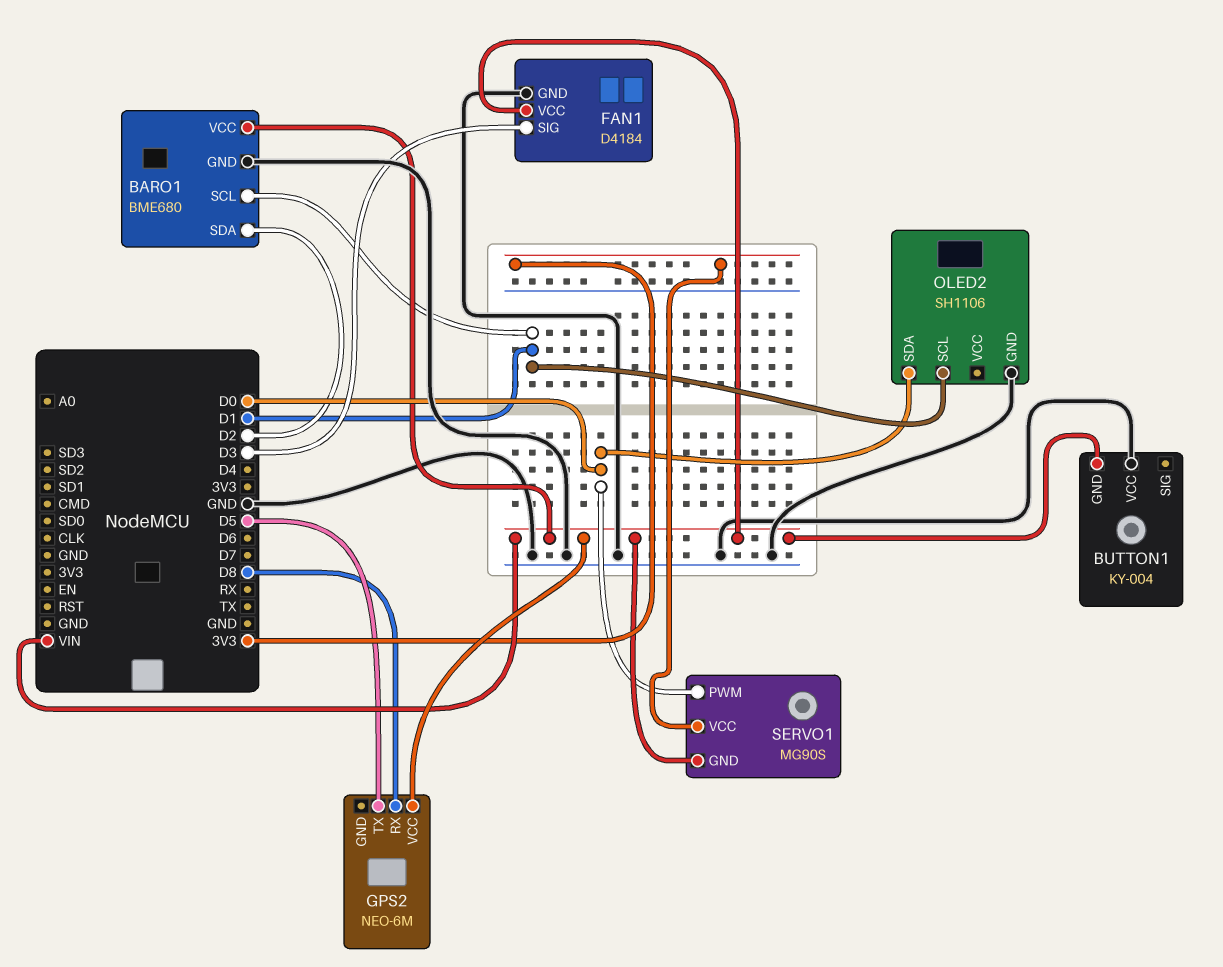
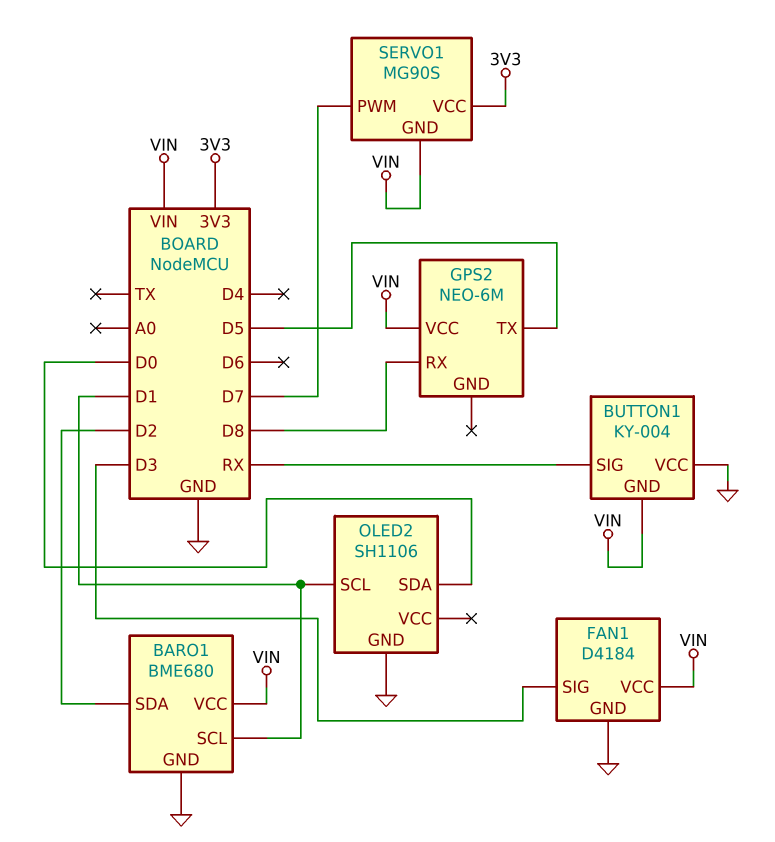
BUTTON1 pin SIG: none -> RX
SERVO1 pin PWM: D0 -> D7

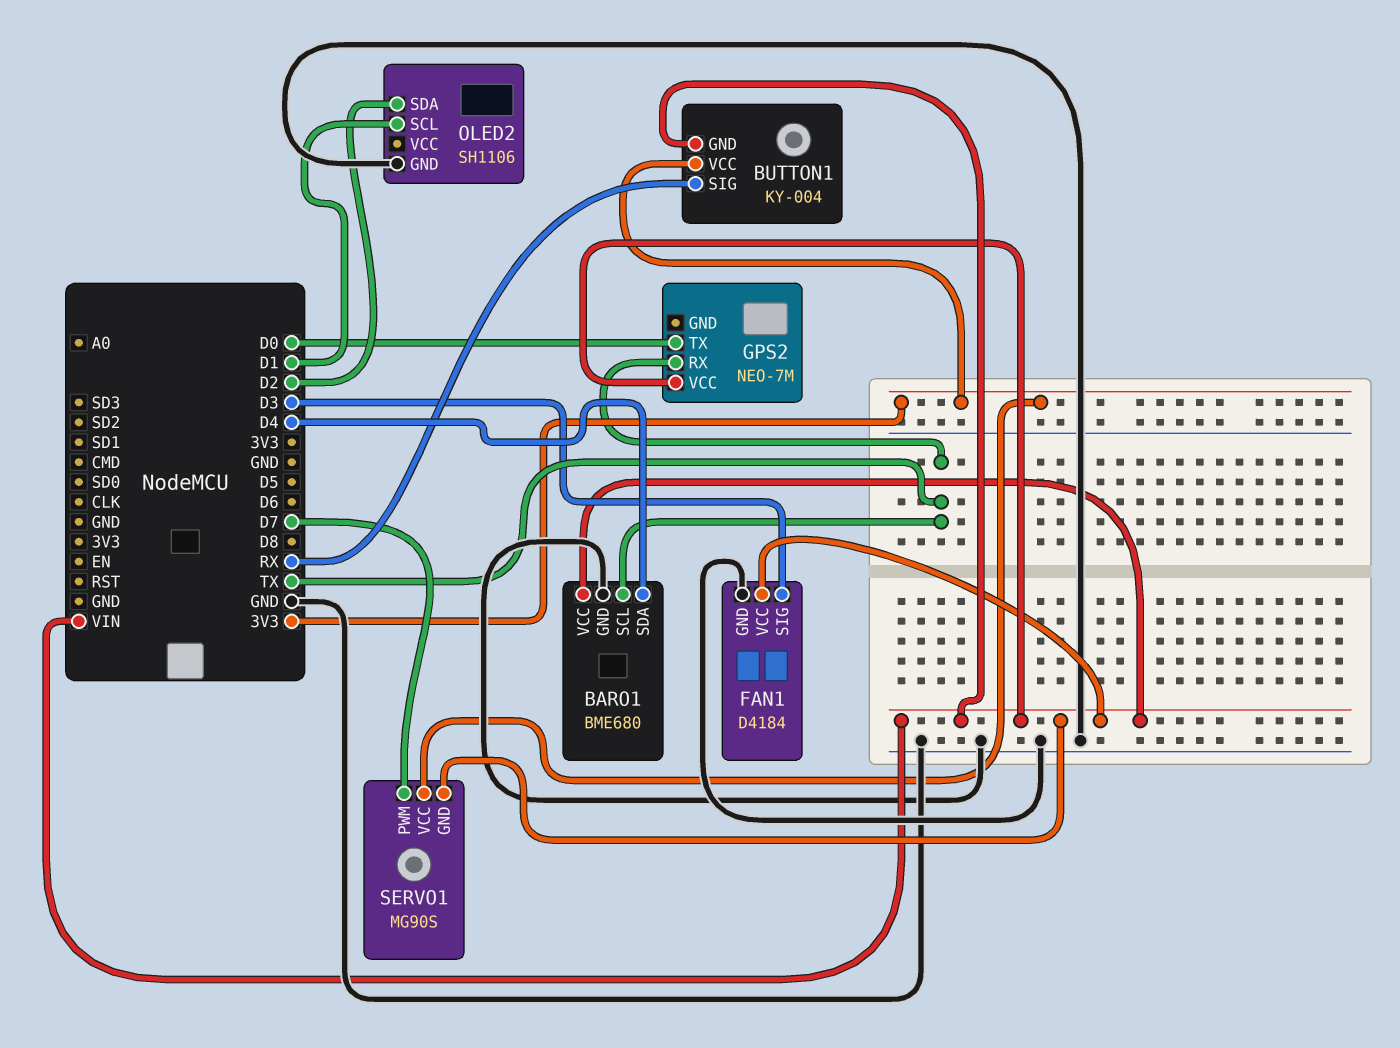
BARO1 pin SCL: D1 -> TX
BARO1 pin SDA: D2 -> D4
BUTTON1 pin VCC: GND -> 3V3
GPS2: NEO-6M -> NEO-7M
GPS2 pin RX: D8 -> TX
GPS2 pin TX: D5 -> D0
OLED2 pin SDA: D0 -> D2

